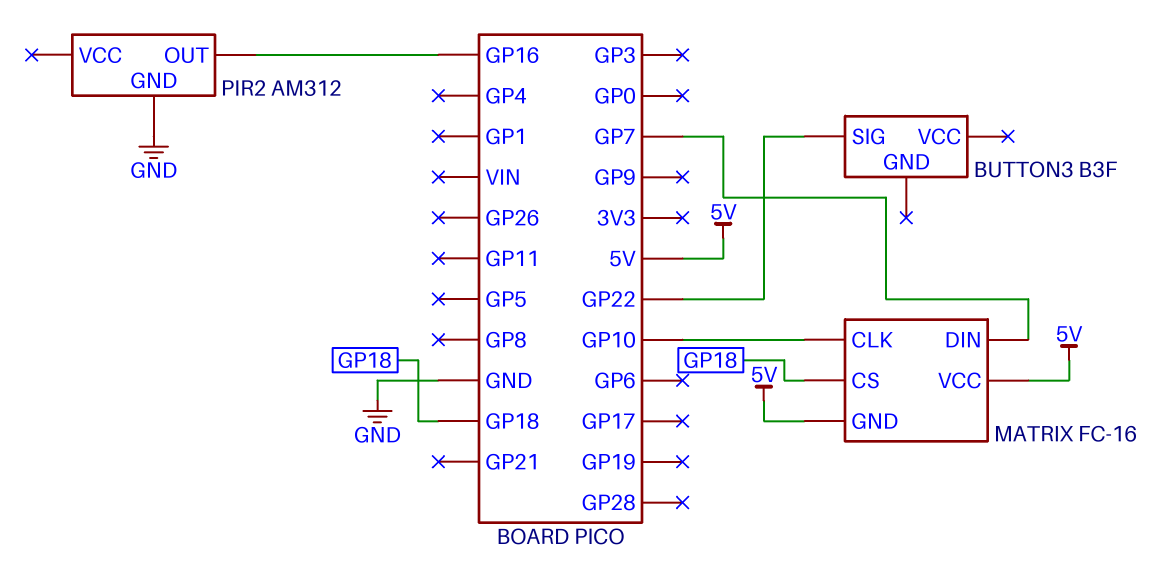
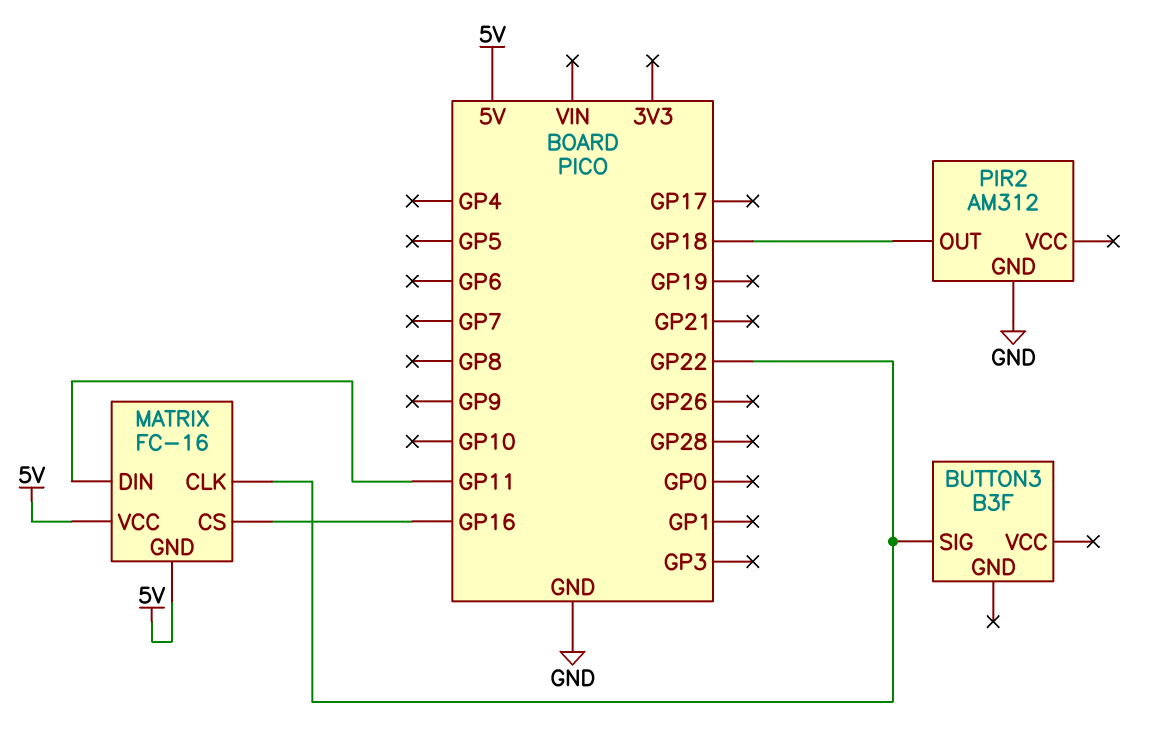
MATRIX pin CLK: GP10 -> GP22
MATRIX pin CS: GP18 -> GP16
MATRIX pin DIN: GP7 -> GP11
PIR2 pin OUT: GP16 -> GP18

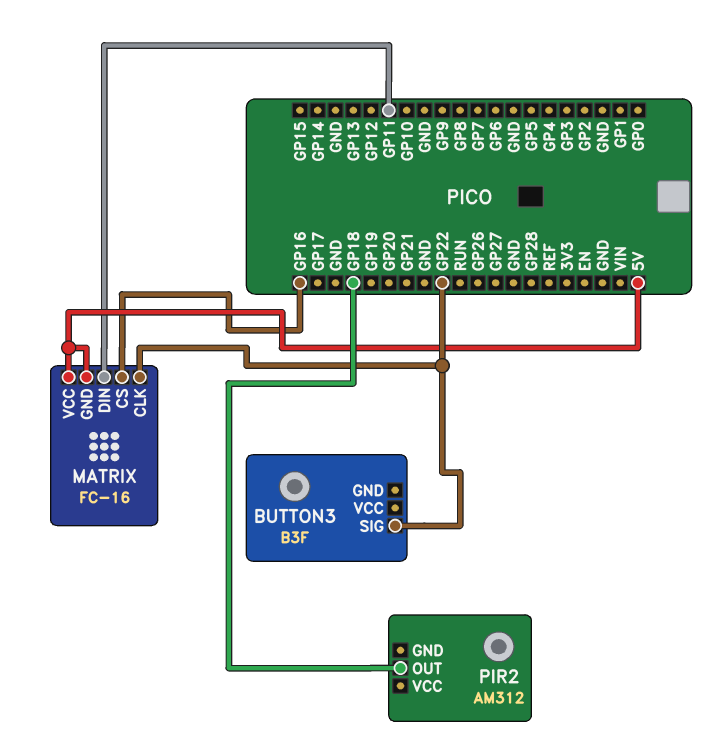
PIR2 pin GND: GND -> none

